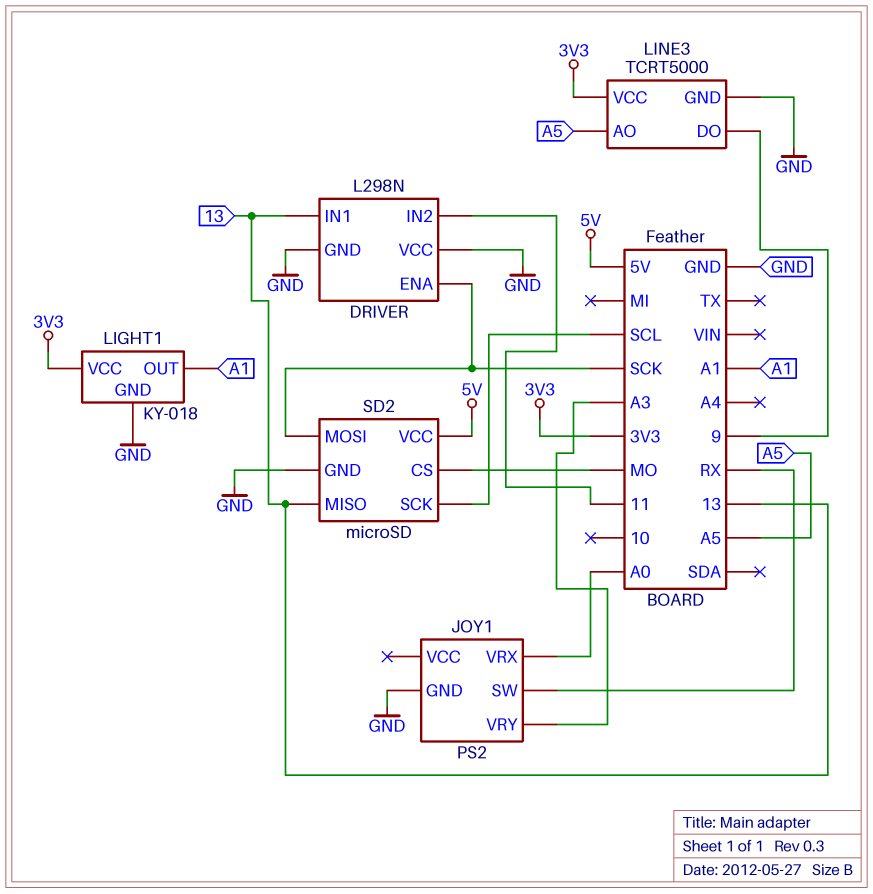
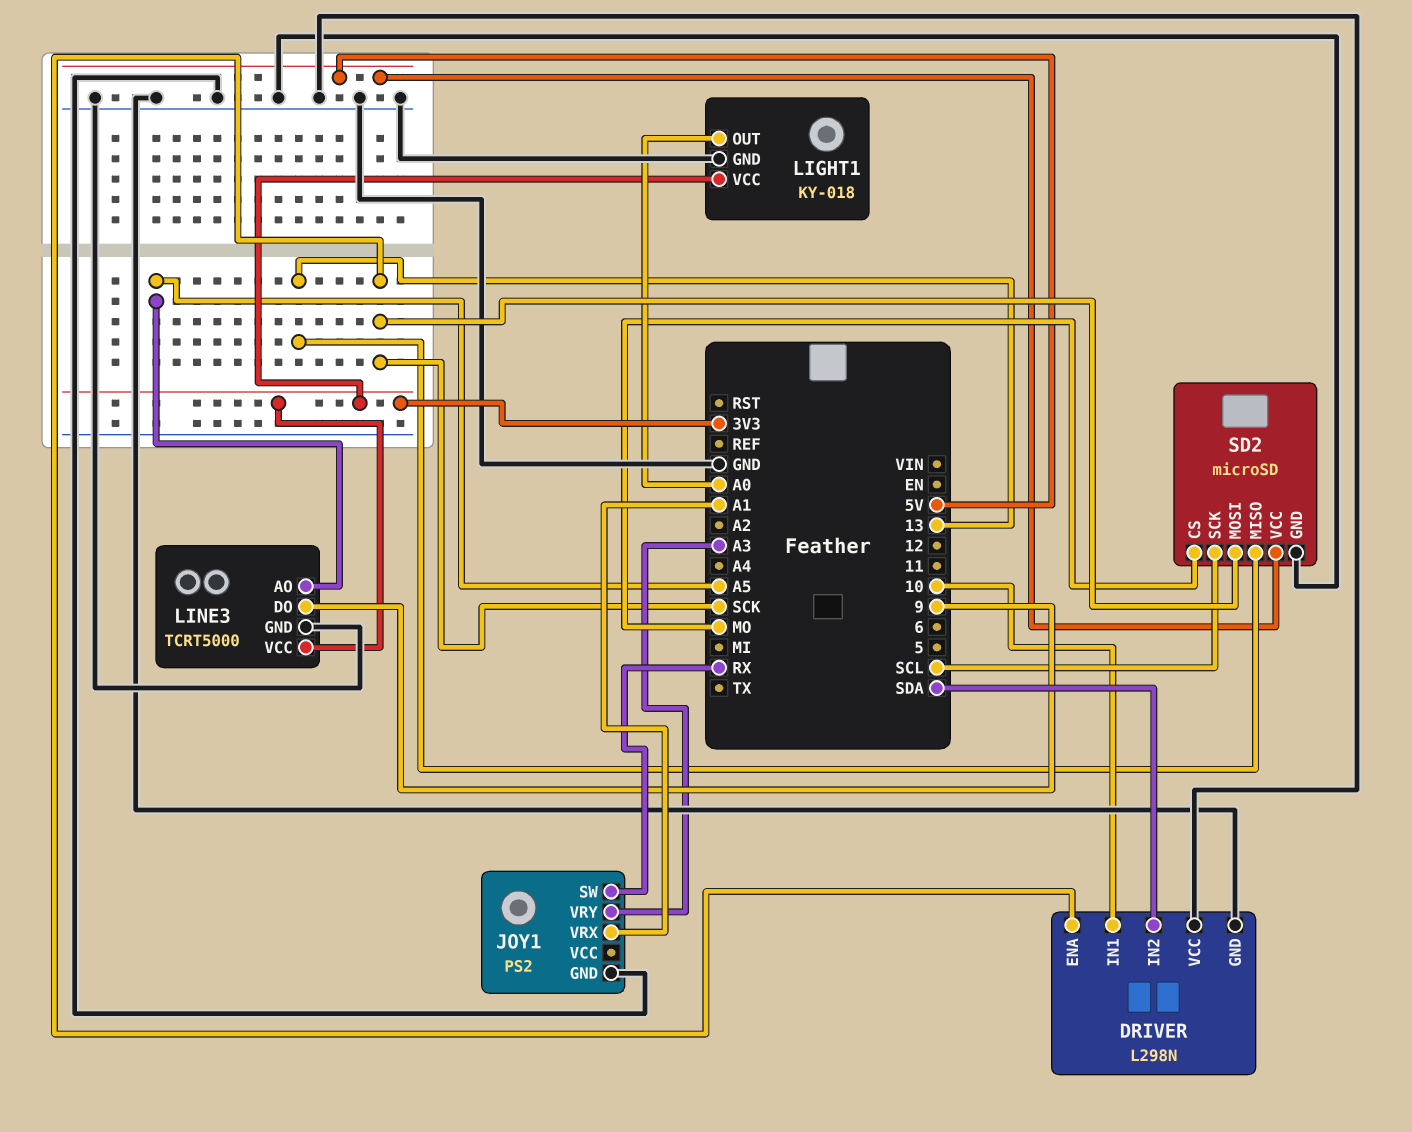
DRIVER pin IN1: 13 -> 10
DRIVER pin IN2: 11 -> SDA
JOY1 pin VRX: A0 -> A1
LIGHT1 pin OUT: A1 -> A0

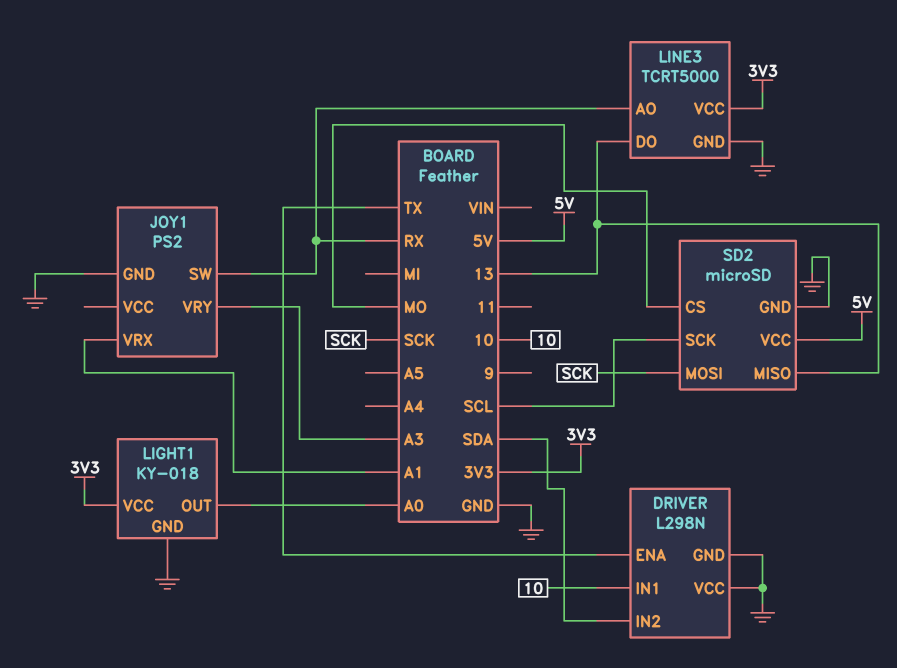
DRIVER pin ENA: SCK -> TX
LINE3 pin AO: A5 -> RX
LINE3 pin DO: 9 -> 13

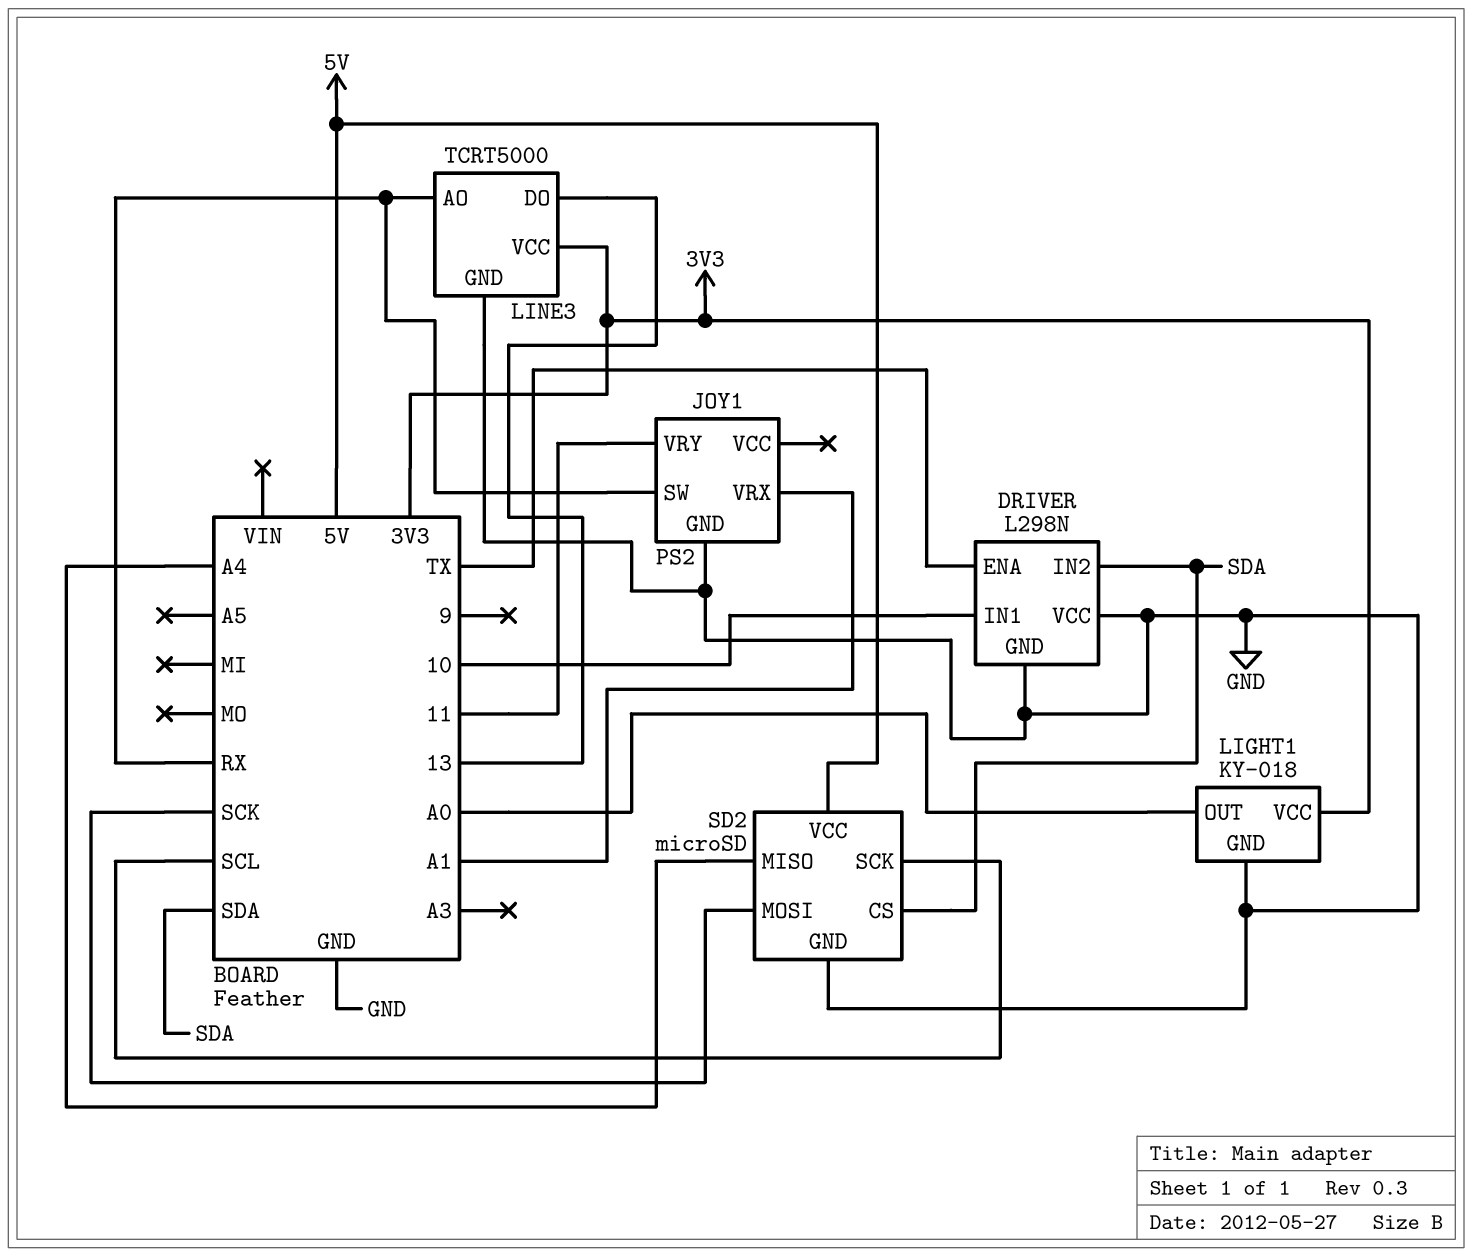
JOY1 pin VRY: A3 -> 11
SD2 pin CS: MO -> SDA
SD2 pin MISO: 13 -> A4

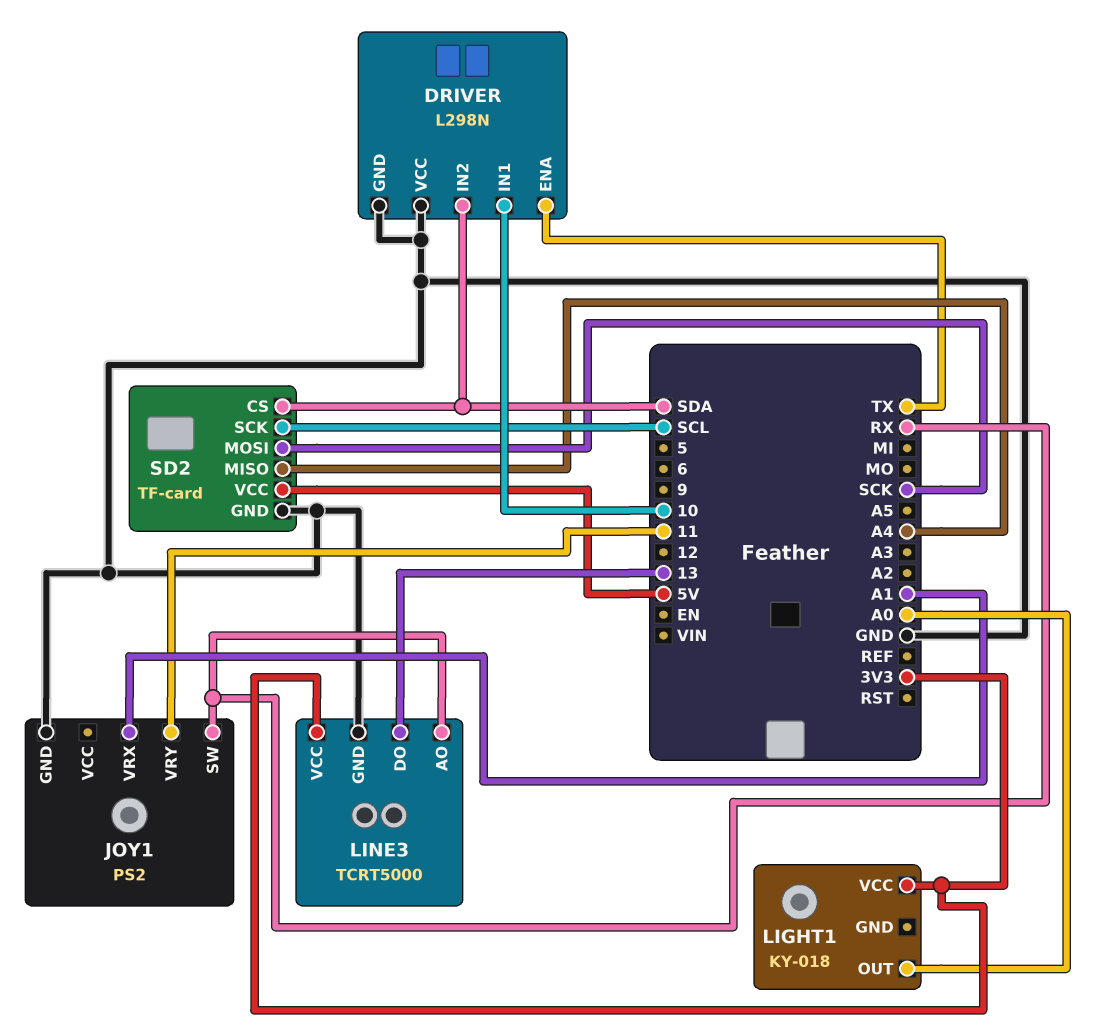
LIGHT1 pin GND: GND -> none
SD2: microSD -> TF-card

